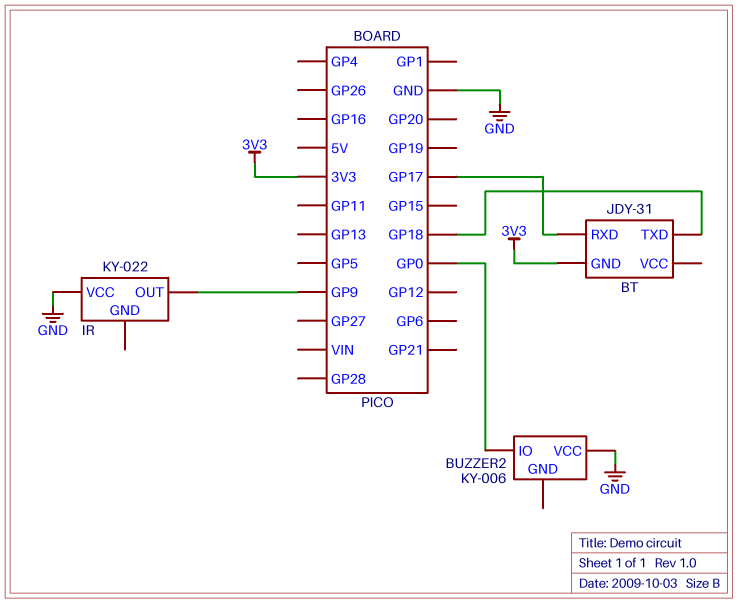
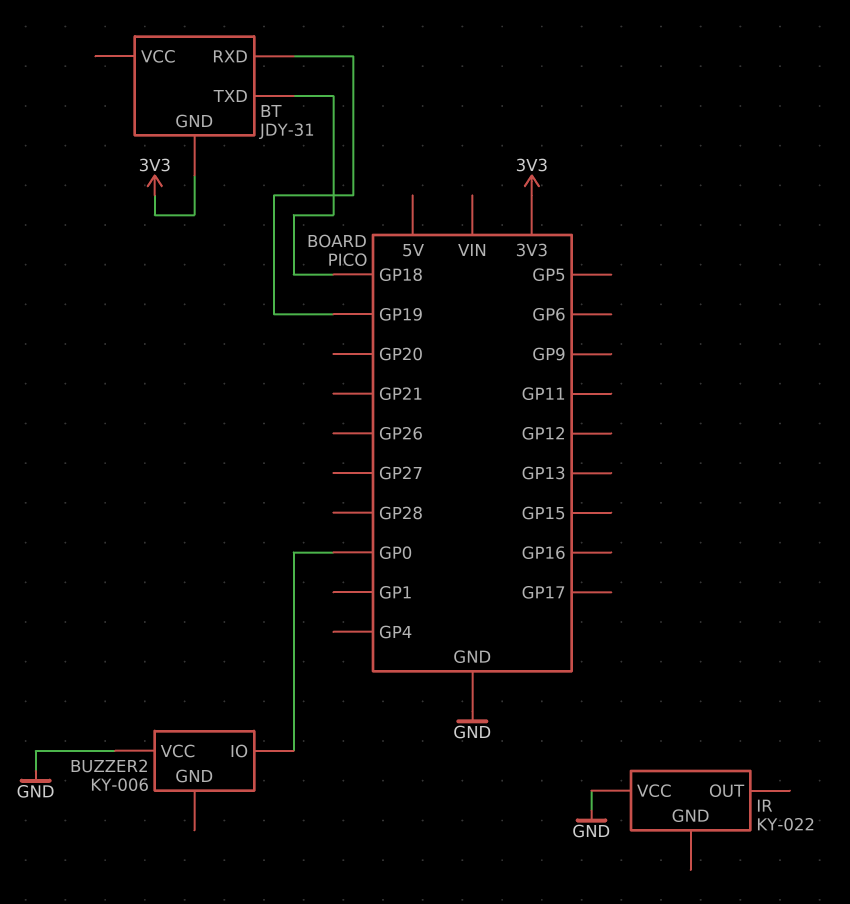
BT pin RXD: GP17 -> GP19
IR pin OUT: GP9 -> none

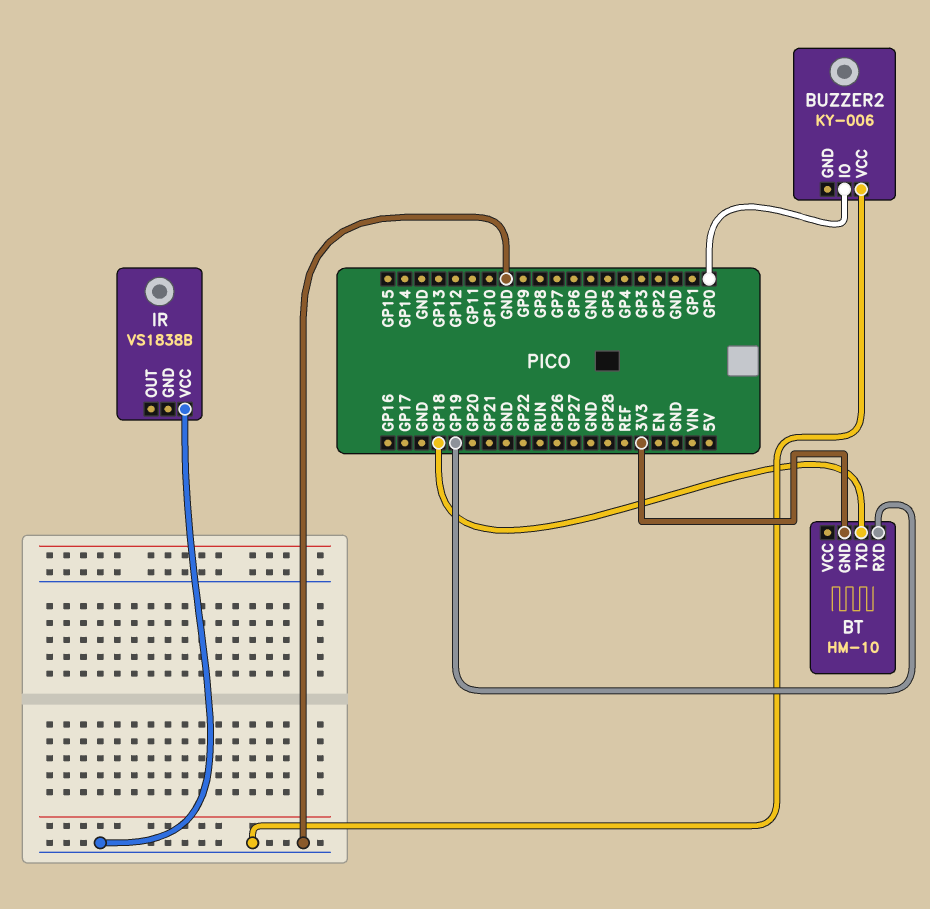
BT: JDY-31 -> HM-10
IR: KY-022 -> VS1838B

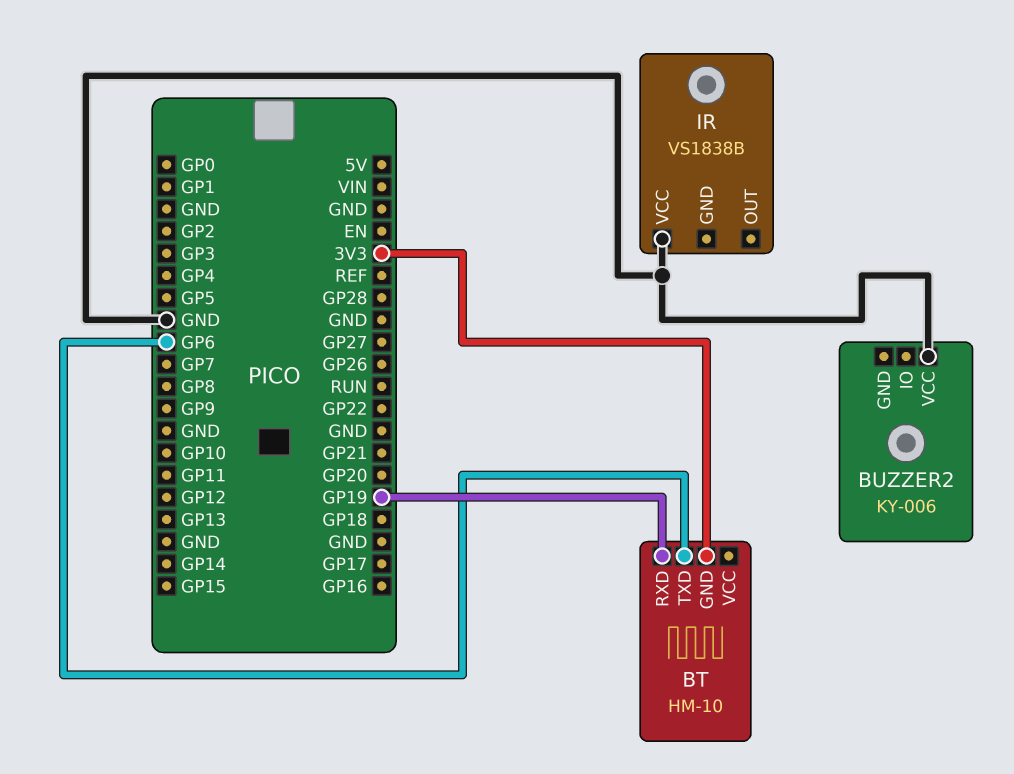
BT pin TXD: GP18 -> GP6
BUZZER2 pin IO: GP0 -> none

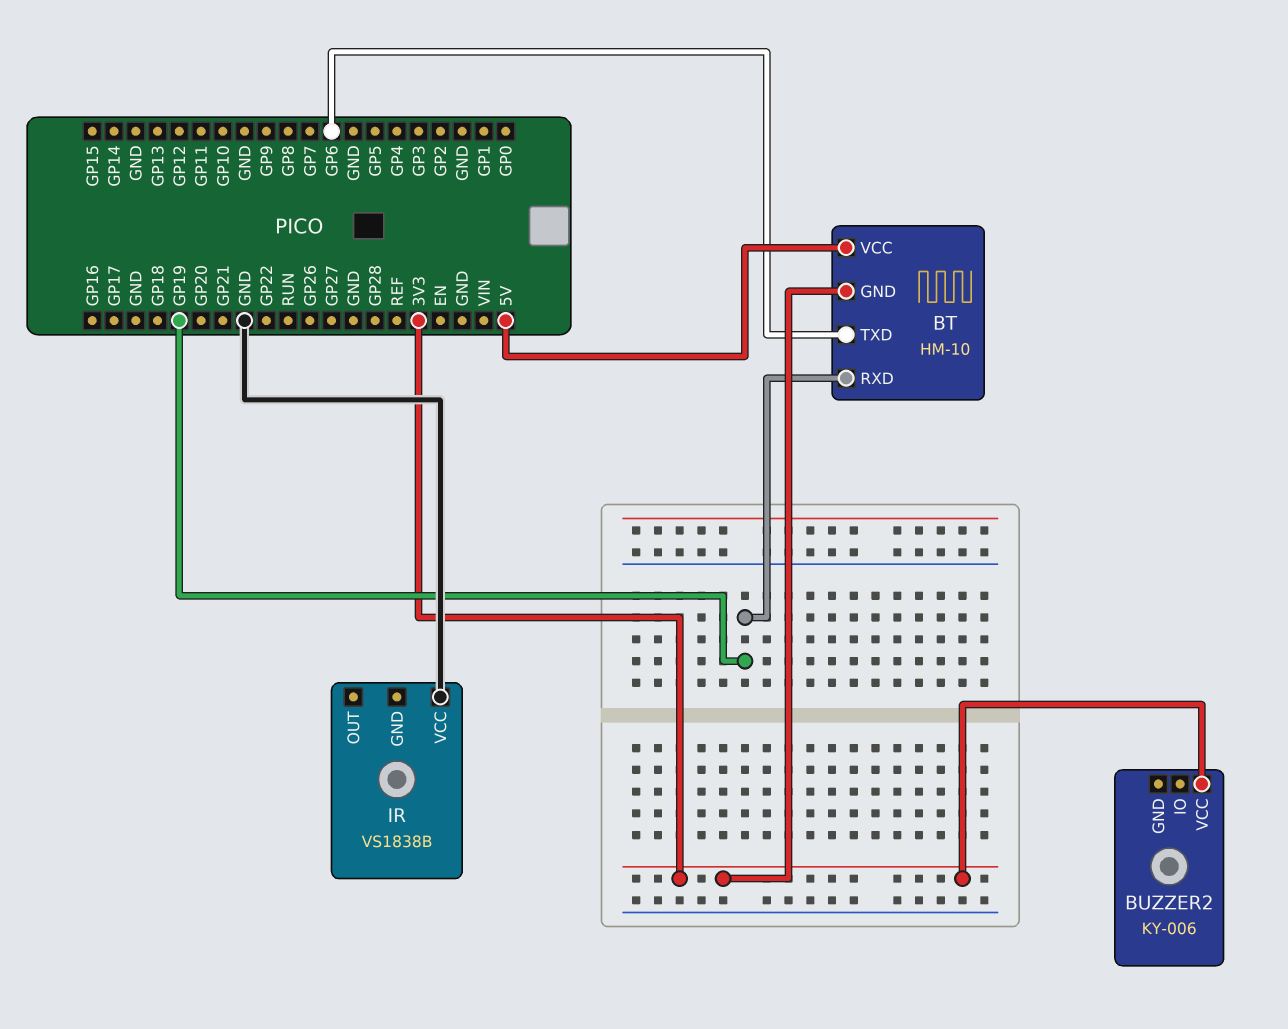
BT pin VCC: none -> 5V
BUZZER2 pin VCC: GND -> 3V3

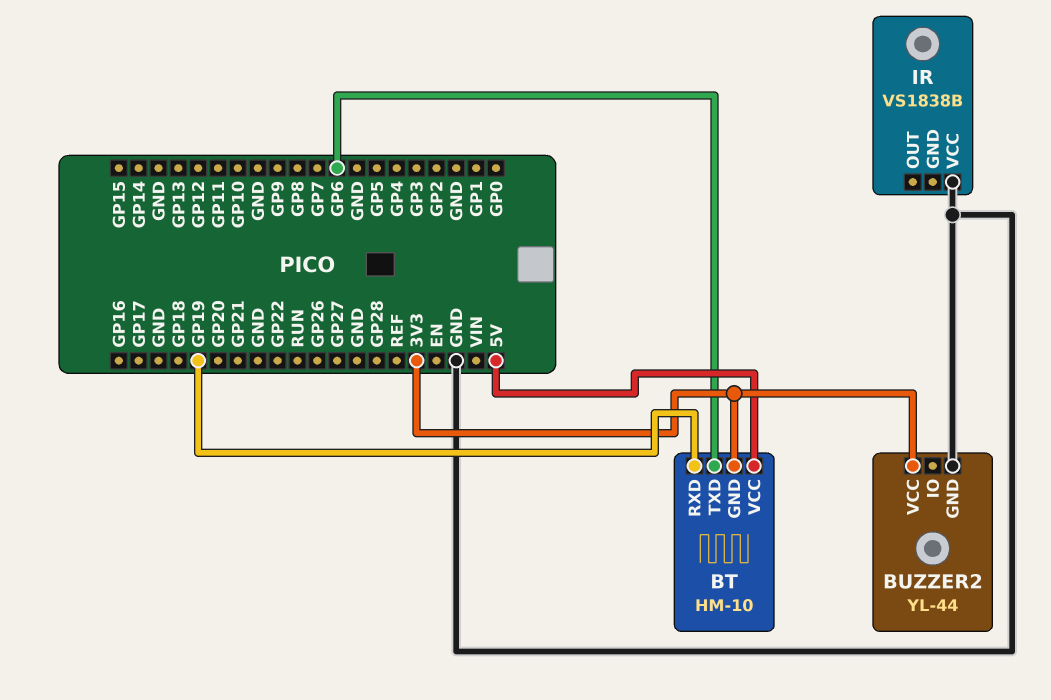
BUZZER2: KY-006 -> YL-44
BUZZER2 pin GND: none -> GND

